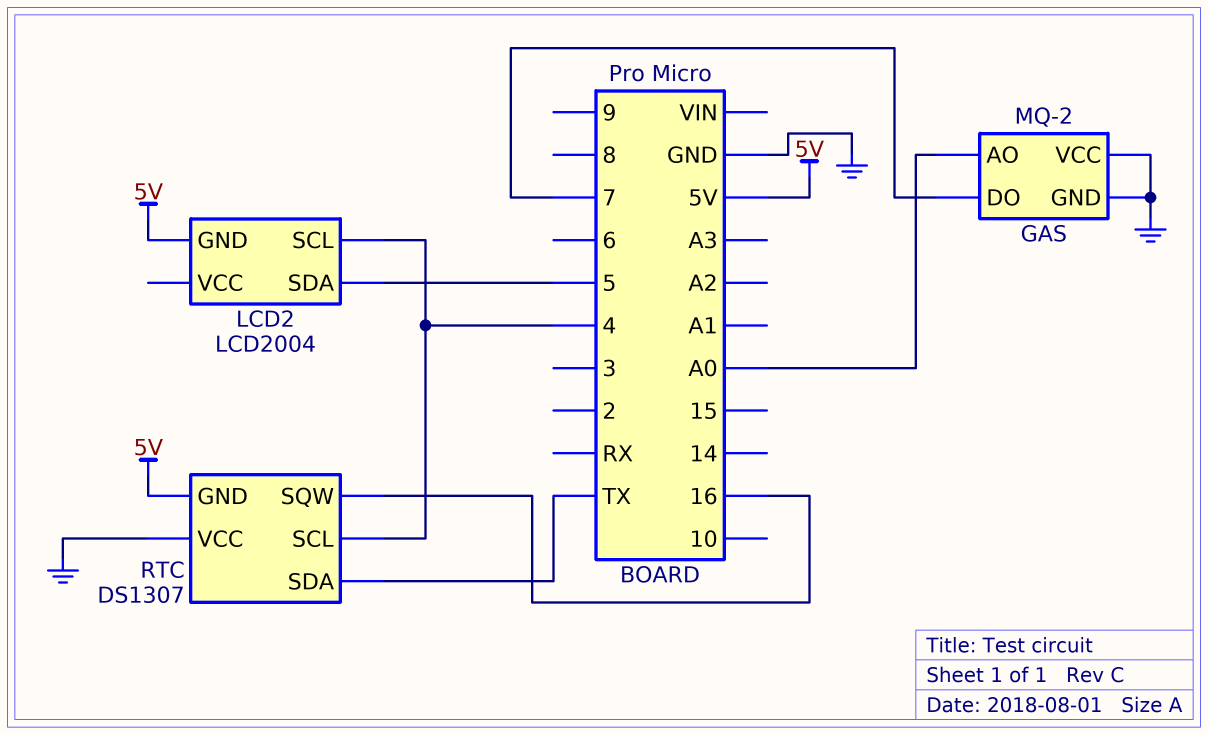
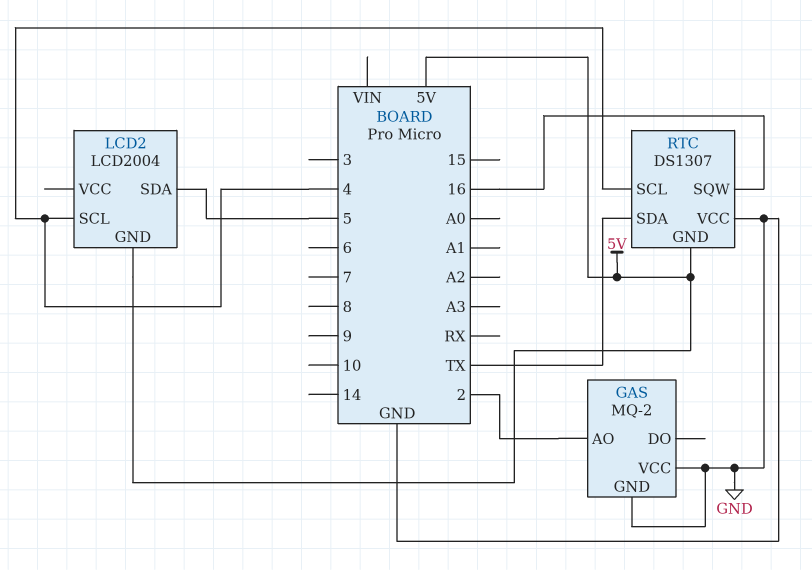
GAS pin AO: A0 -> 2
GAS pin DO: 7 -> none

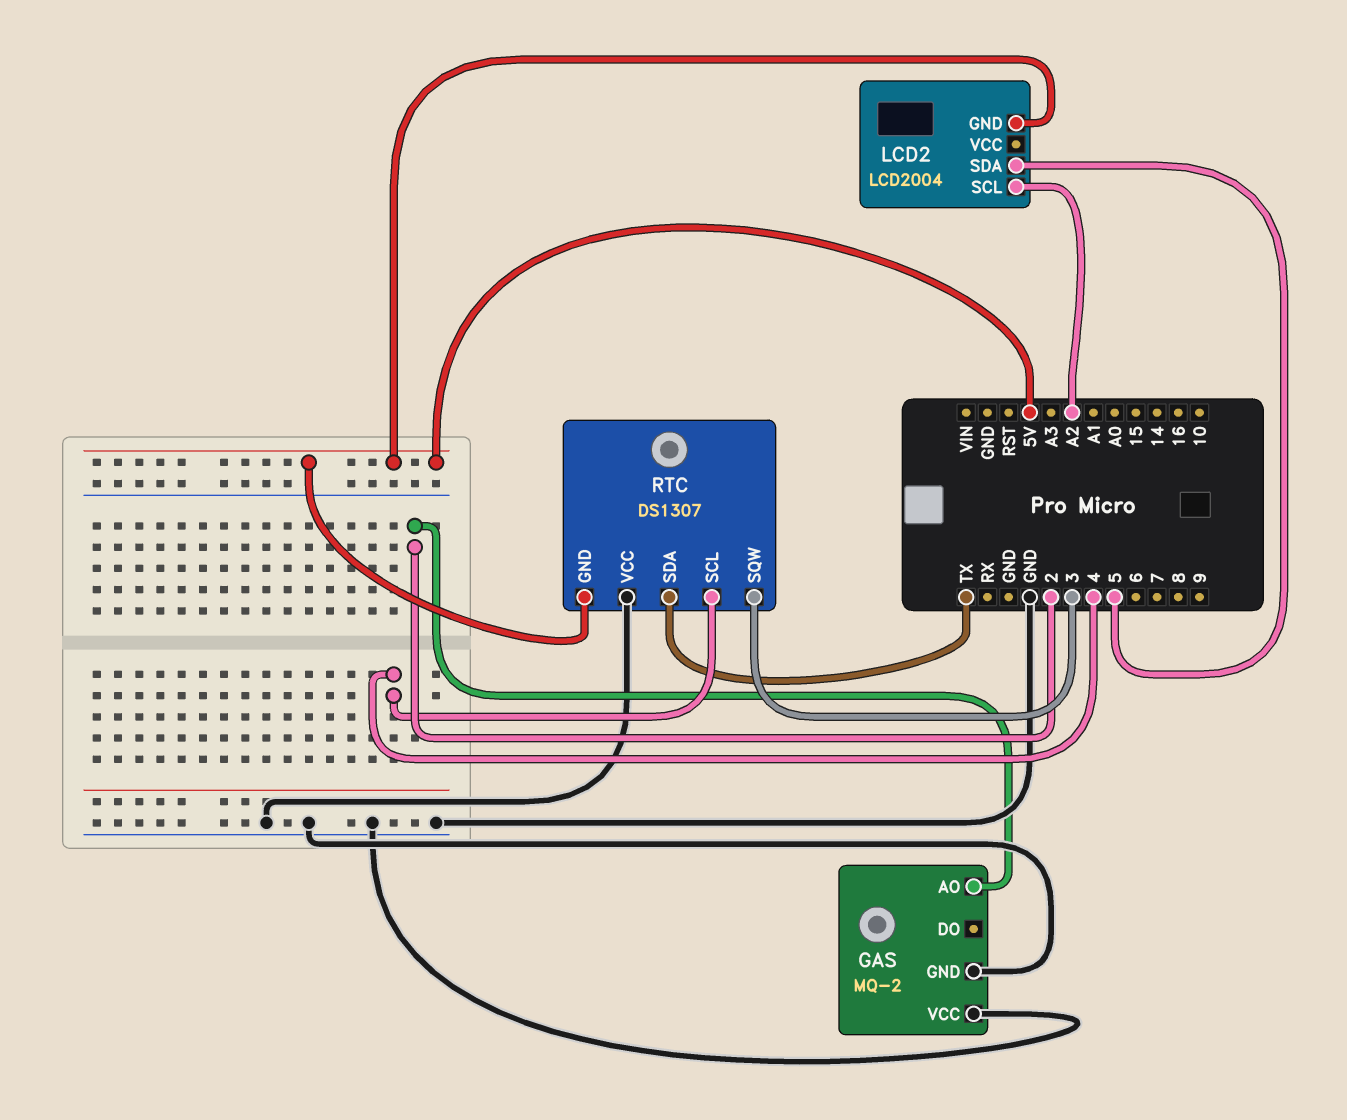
LCD2 pin SCL: 4 -> A2
RTC pin SQW: 16 -> 3

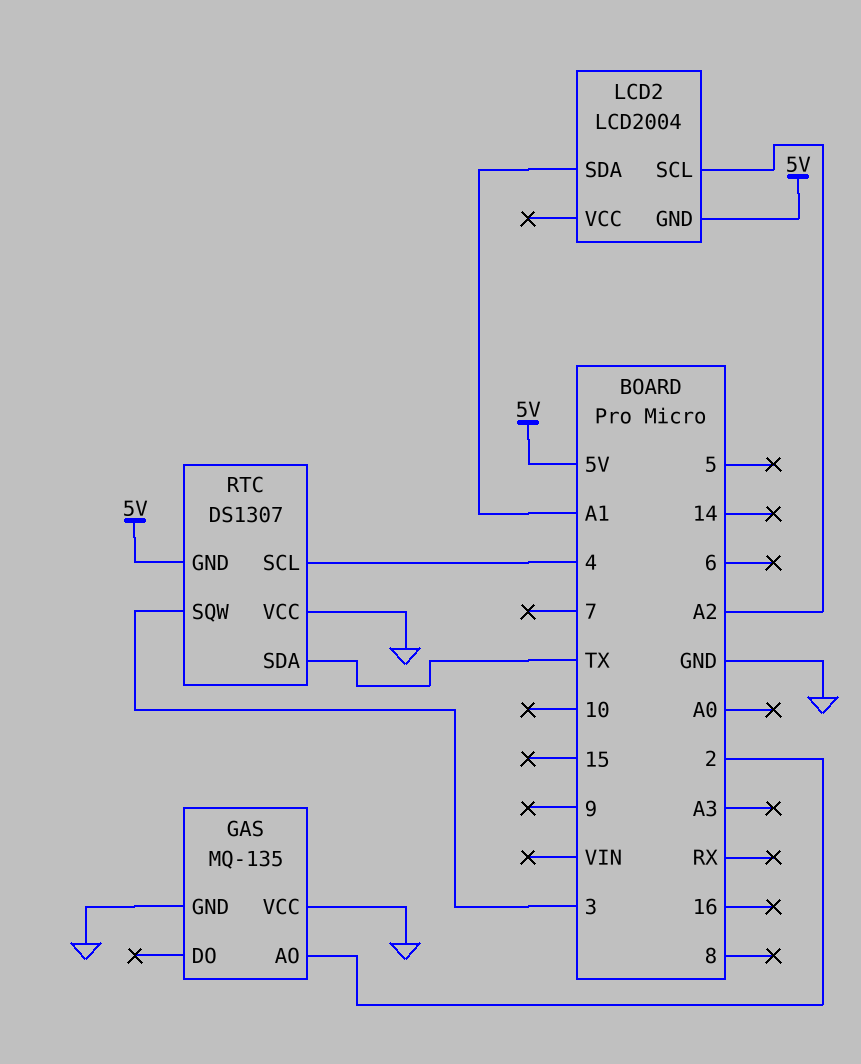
GAS: MQ-2 -> MQ-135
LCD2 pin SDA: 5 -> A1

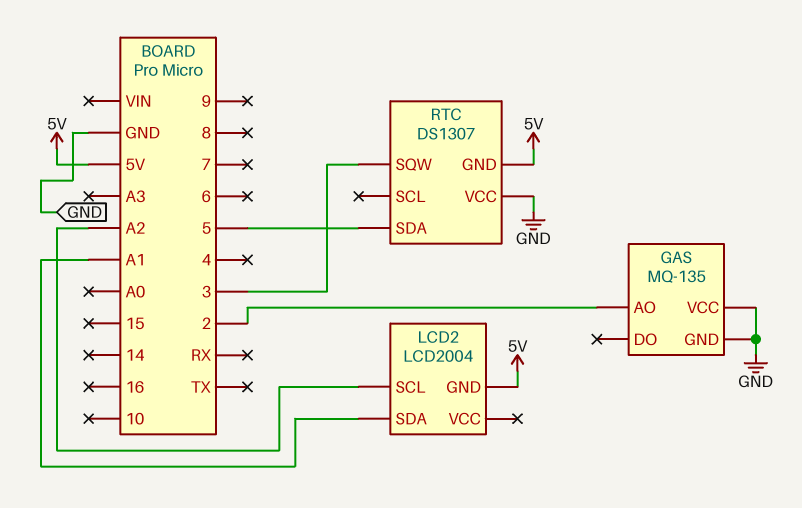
RTC pin SCL: 4 -> none
RTC pin SDA: TX -> 5

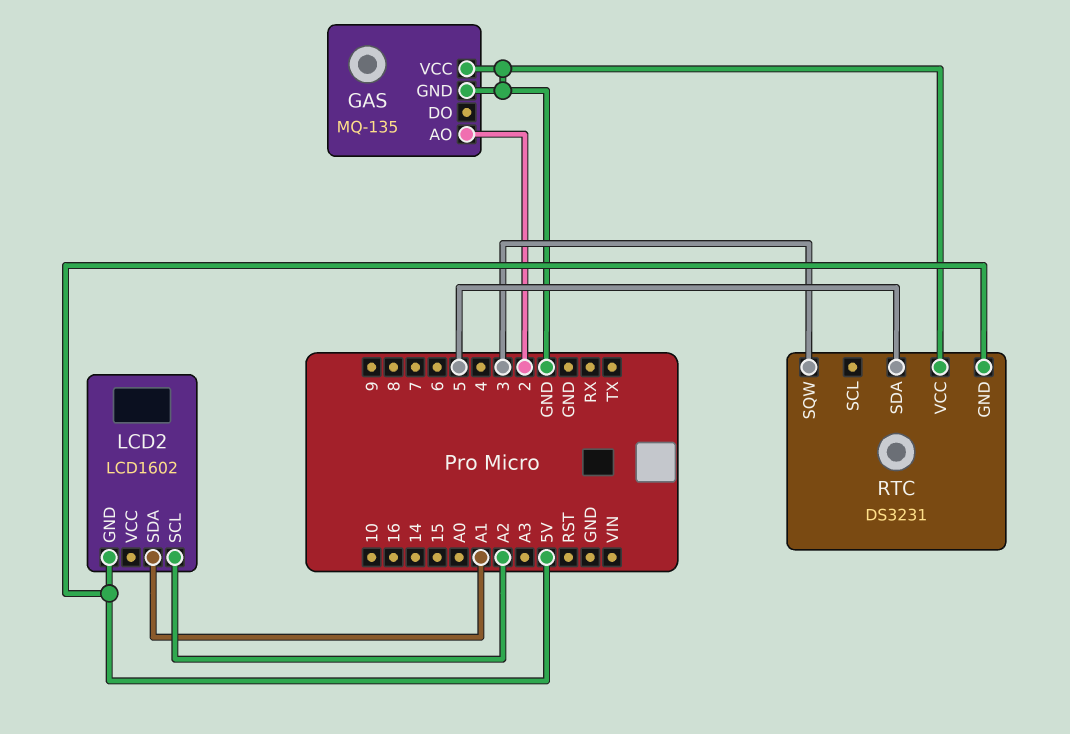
LCD2: LCD2004 -> LCD1602
RTC: DS1307 -> DS3231

